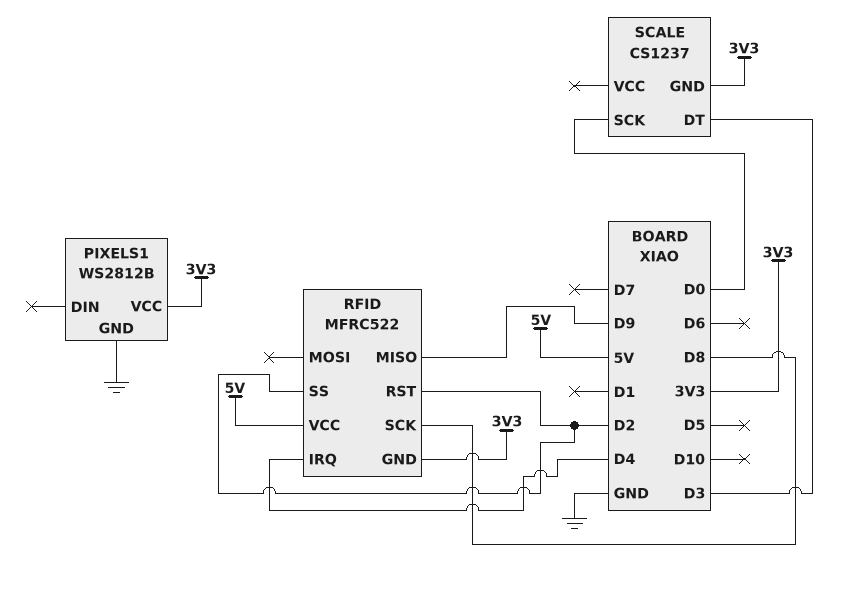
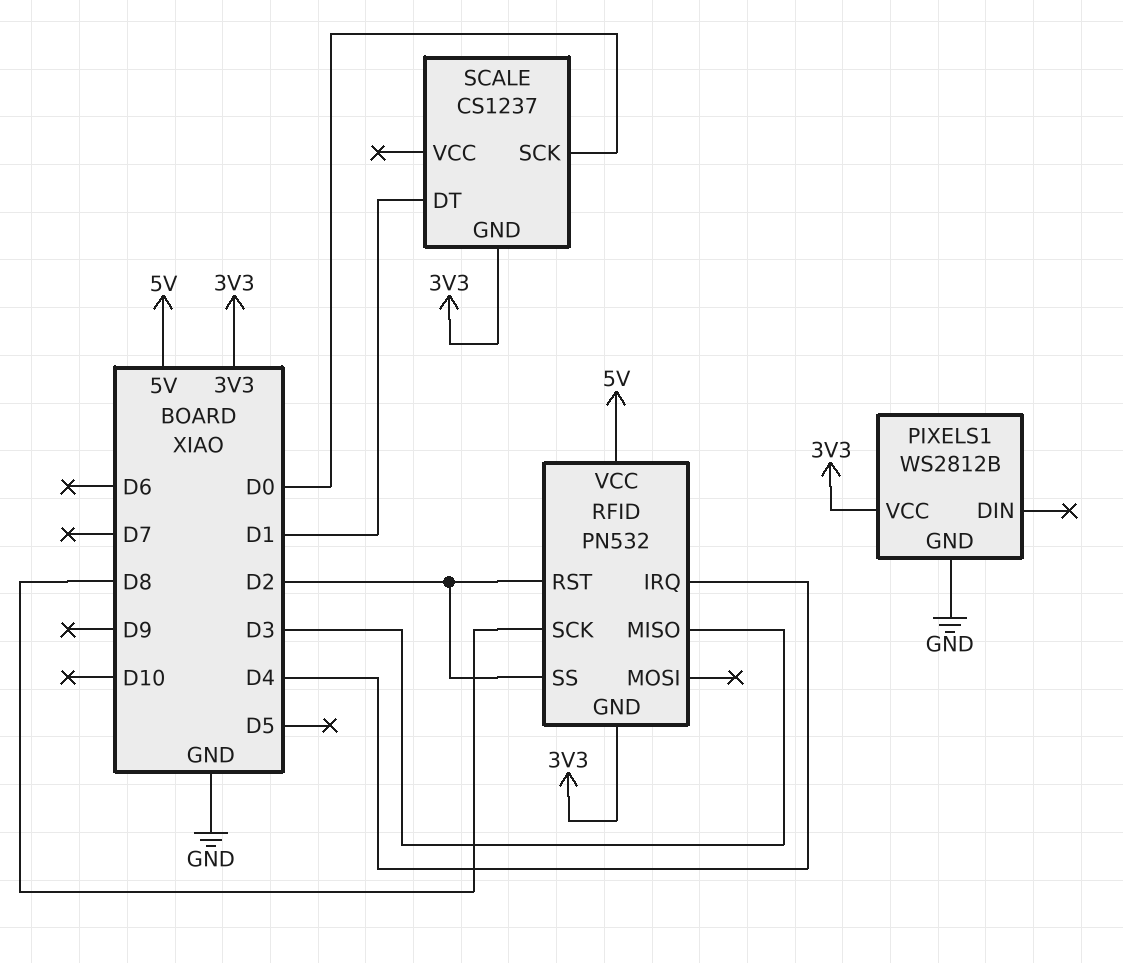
RFID: MFRC522 -> PN532
RFID pin MISO: D9 -> D3
SCALE pin DT: D3 -> D1

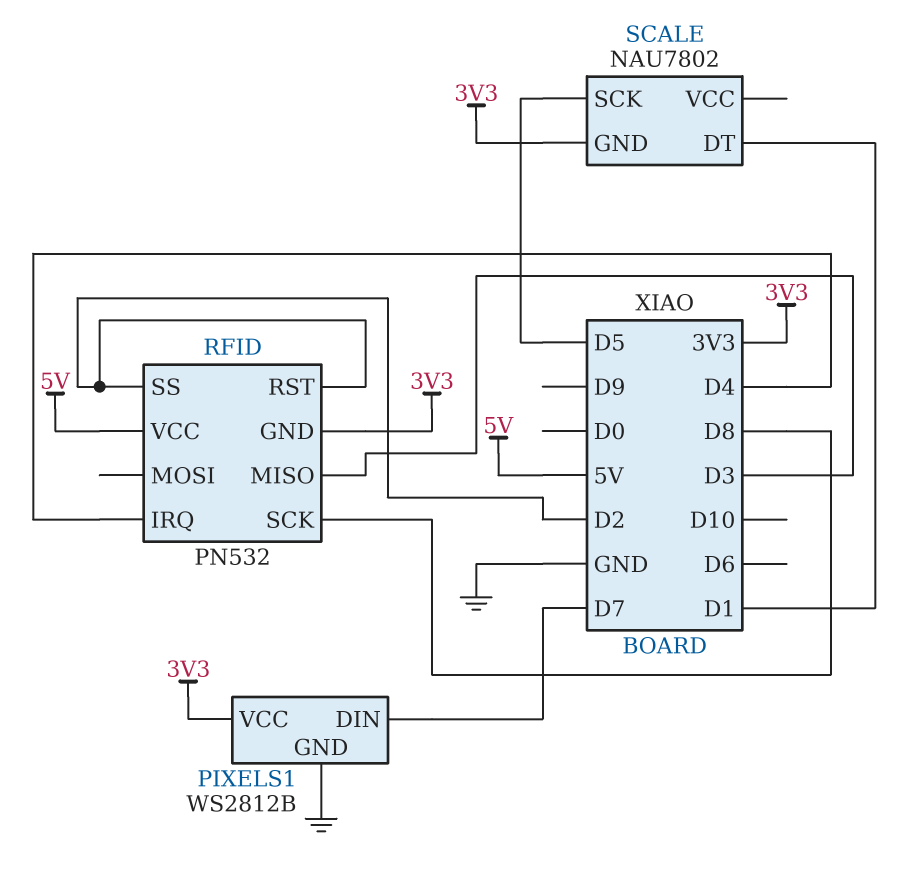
PIXELS1 pin DIN: none -> D7
SCALE: CS1237 -> NAU7802
SCALE pin SCK: D0 -> D5

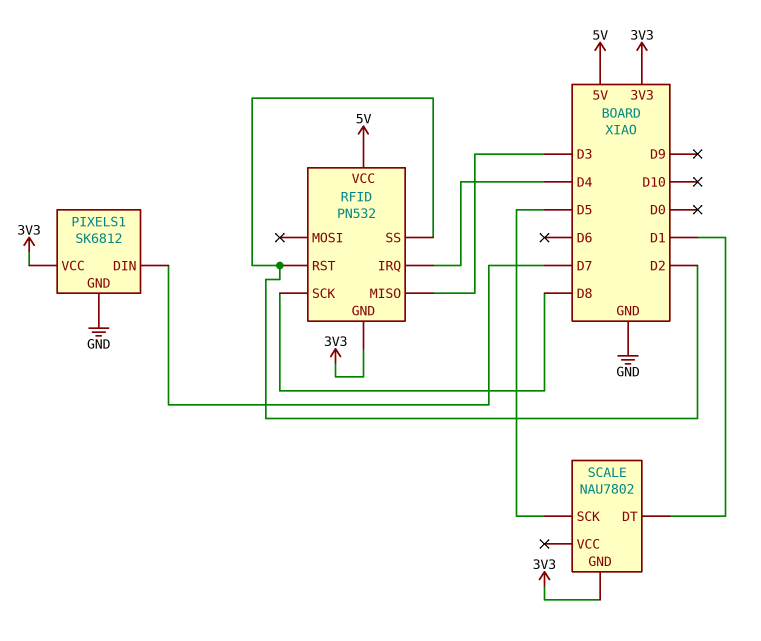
PIXELS1: WS2812B -> SK6812

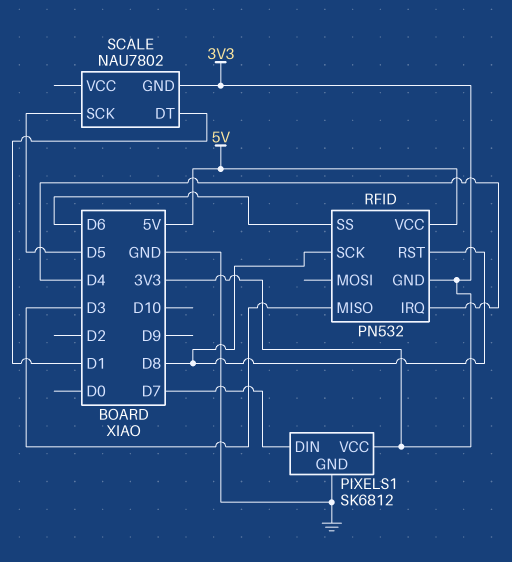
RFID pin RST: D2 -> D8
RFID pin SS: D2 -> D6

